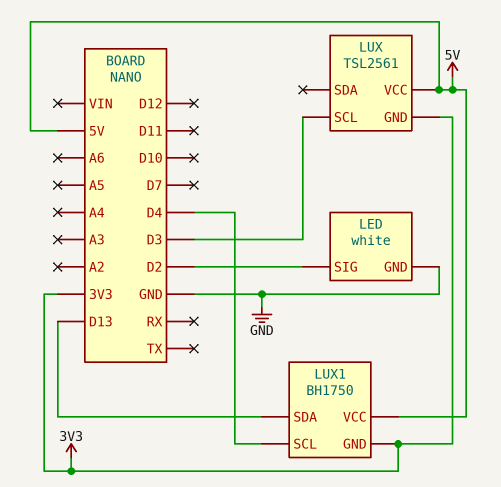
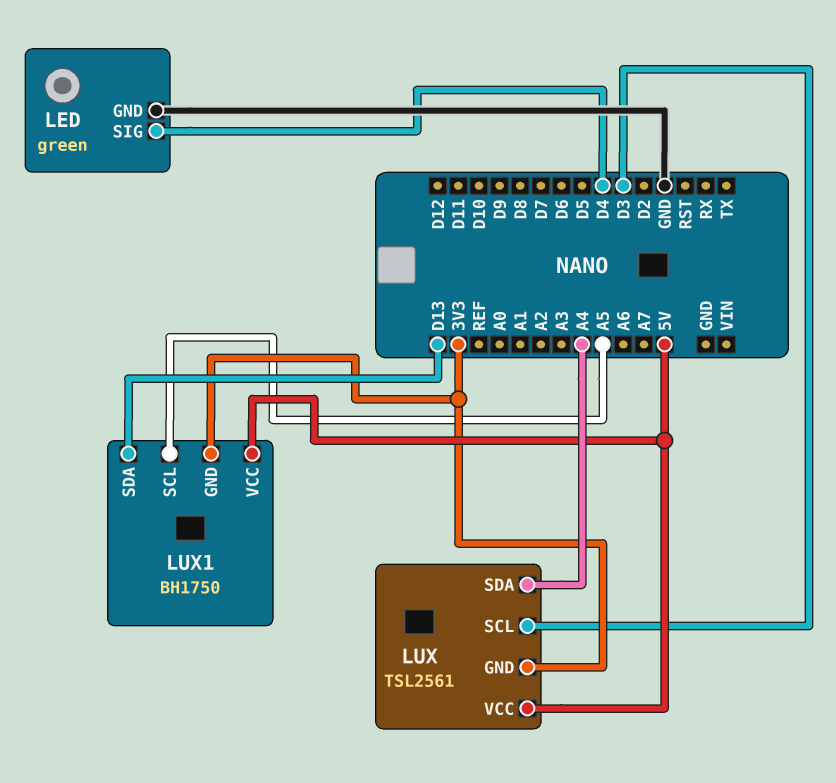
LED: white -> green
LED pin SIG: D2 -> D4
LUX pin SDA: none -> A4
LUX1 pin SCL: D4 -> A5

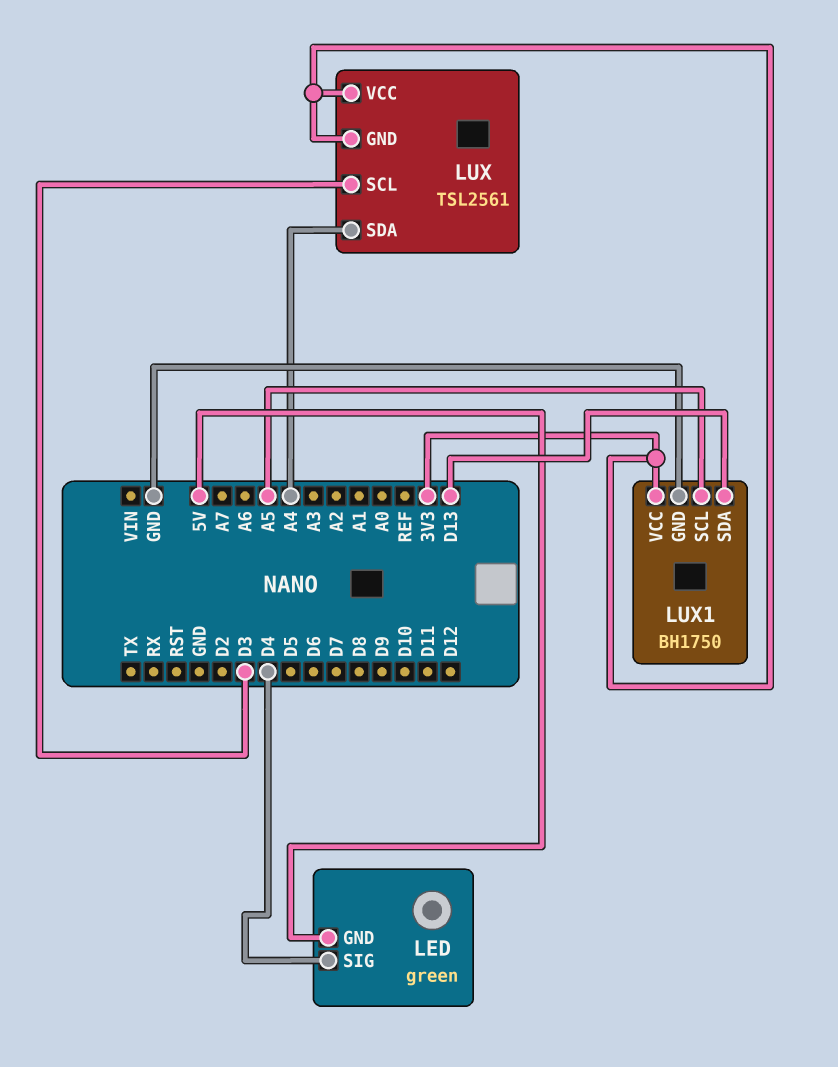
LED pin GND: GND -> 5V
LUX pin VCC: 5V -> 3V3
LUX1 pin GND: 3V3 -> GND
LUX1 pin VCC: 5V -> 3V3

